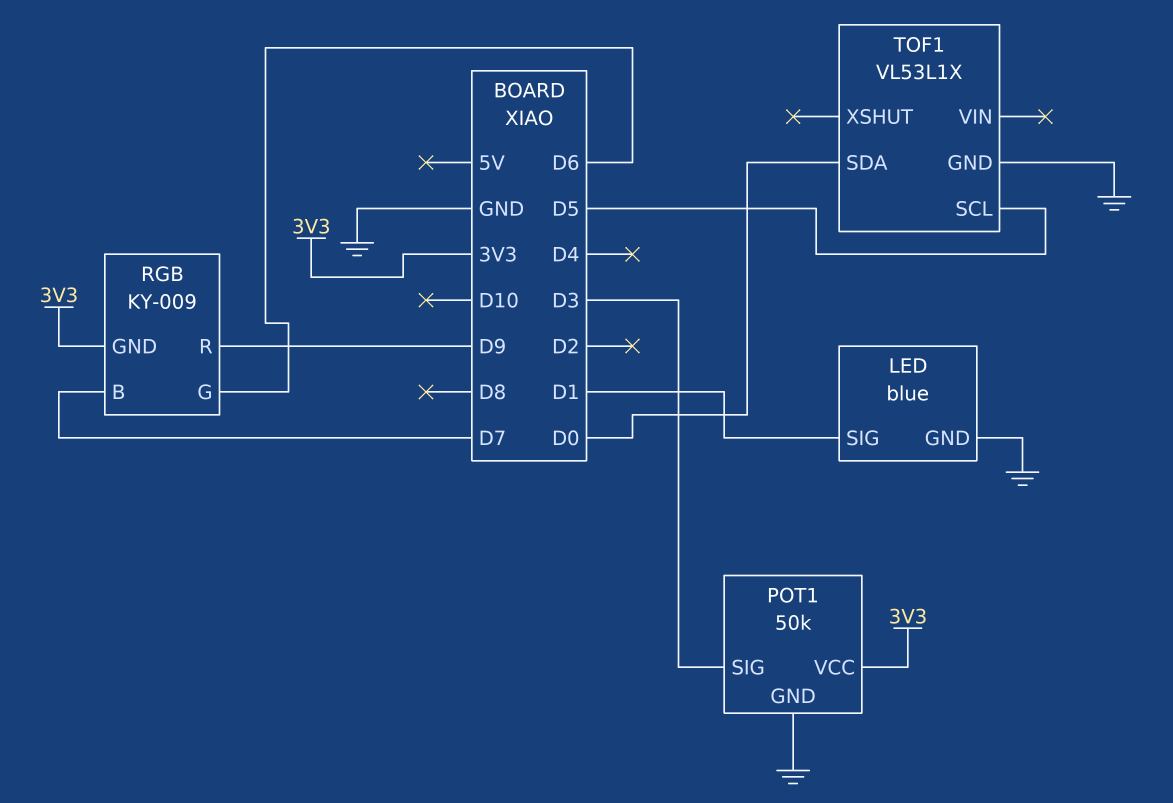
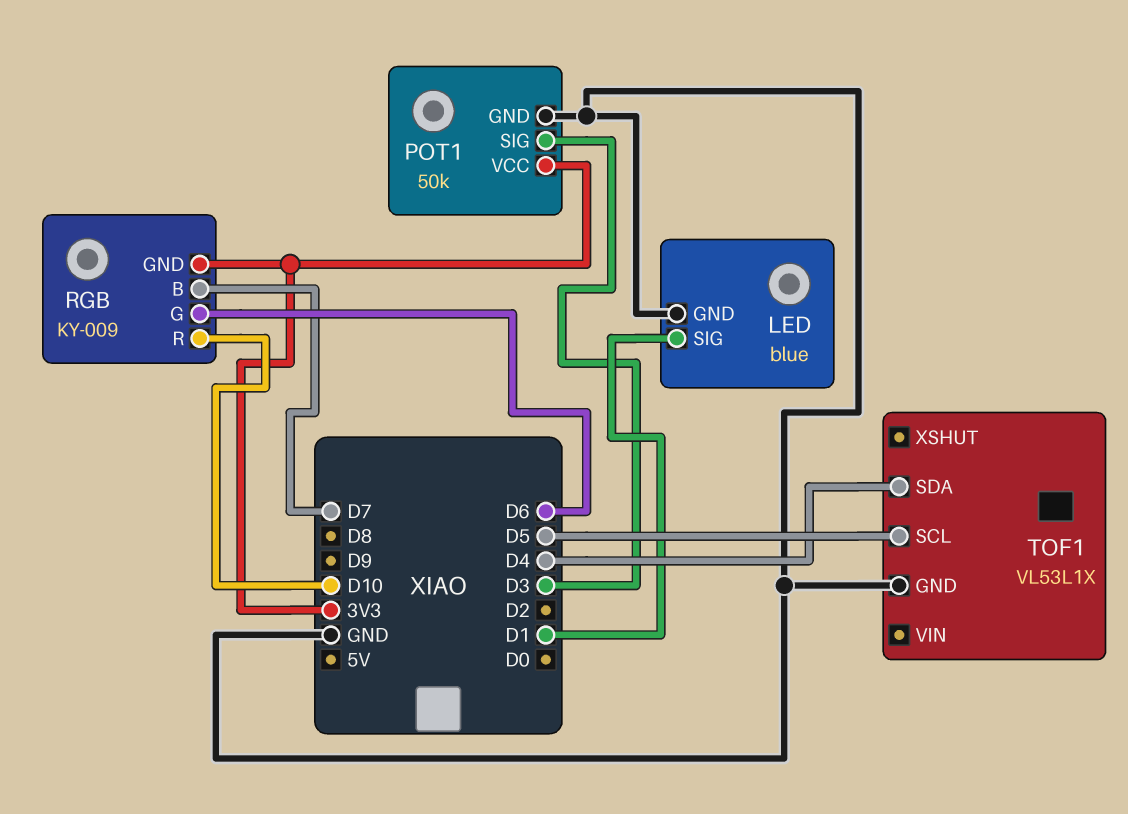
RGB pin R: D9 -> D10
TOF1 pin SDA: D0 -> D4

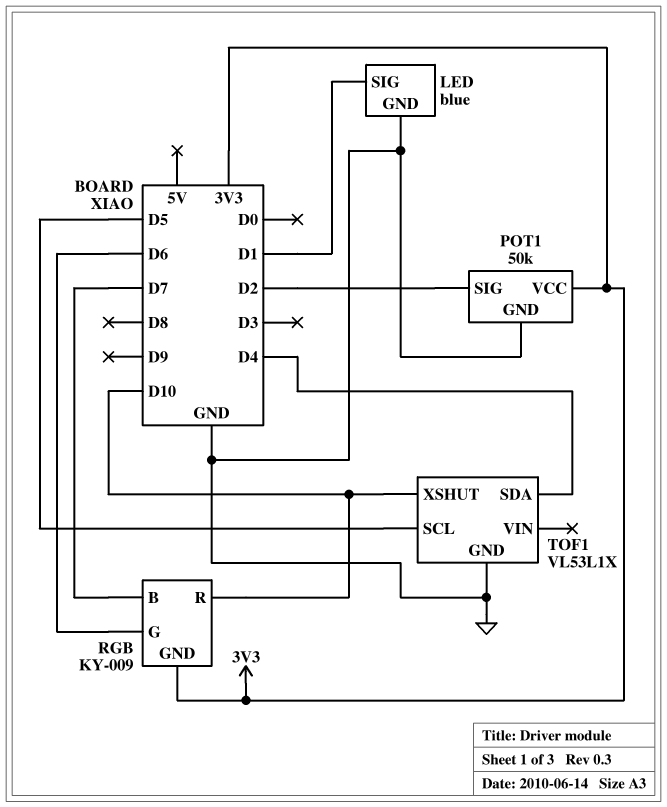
POT1 pin SIG: D3 -> D2
TOF1 pin XSHUT: none -> D10

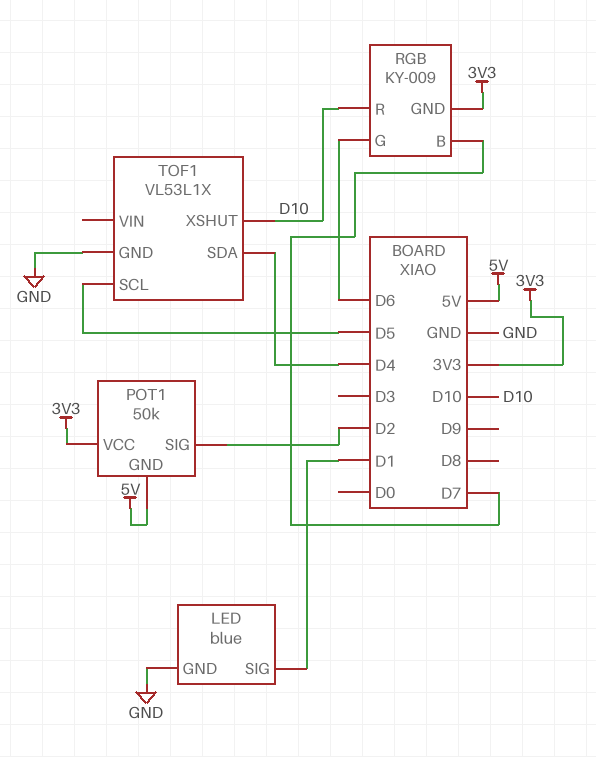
POT1 pin GND: GND -> 5V

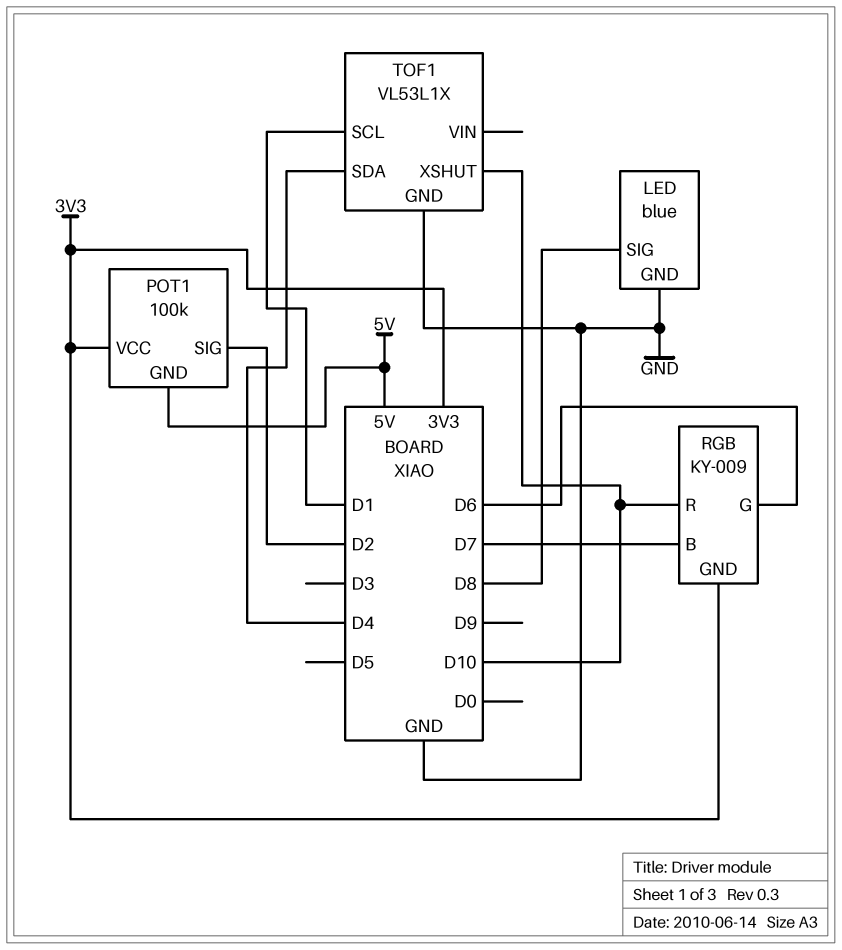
LED pin SIG: D1 -> D8
POT1: 50k -> 100k
TOF1 pin SCL: D5 -> D1

